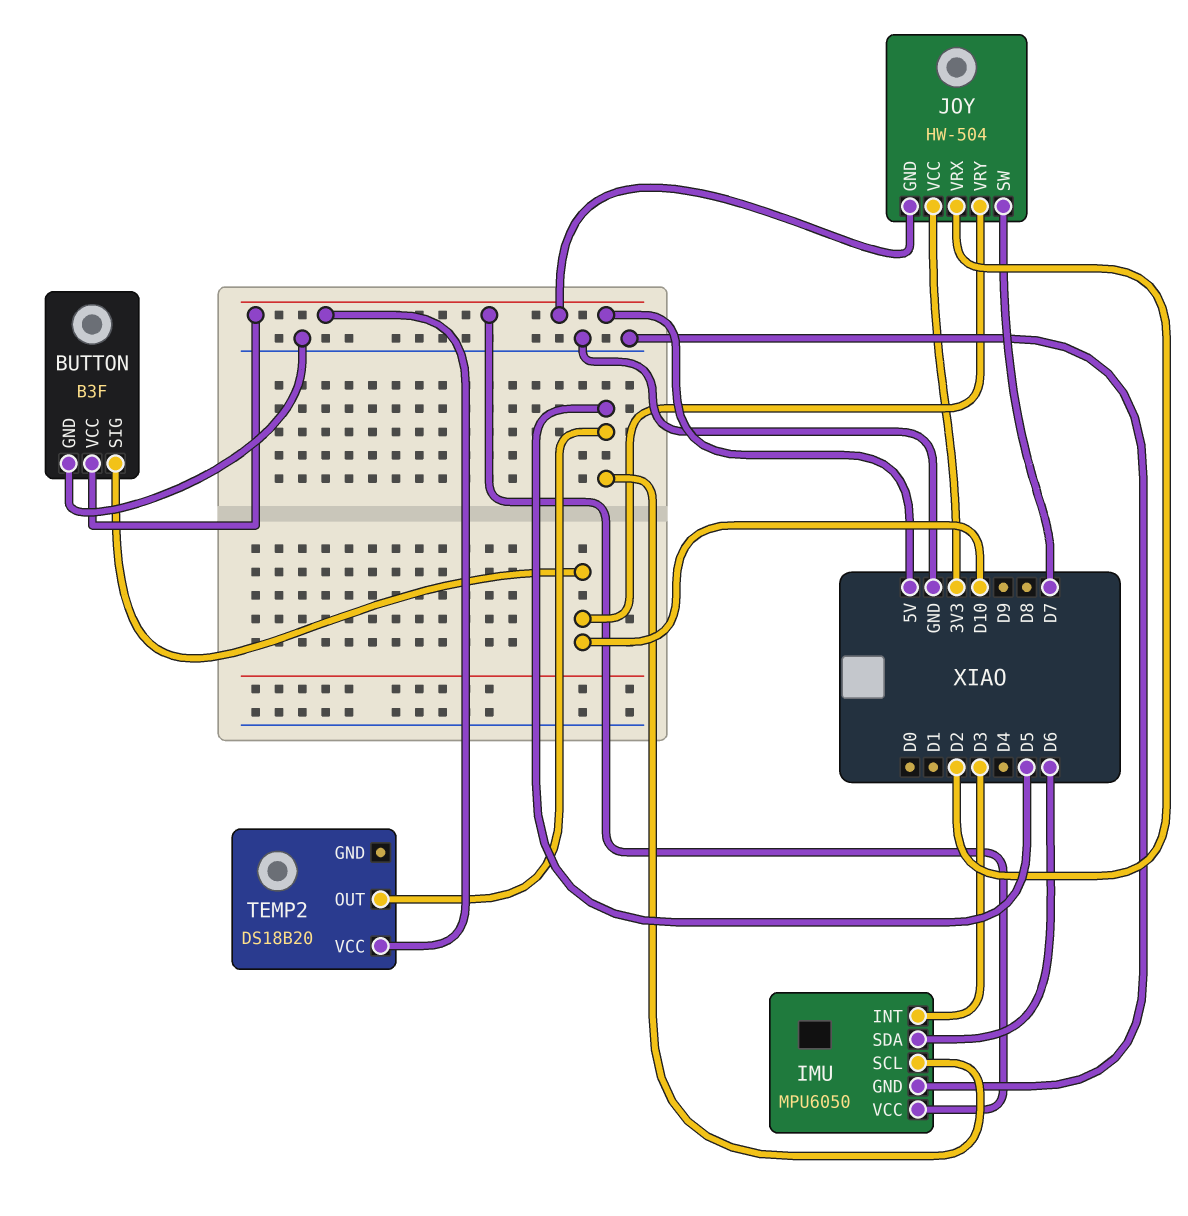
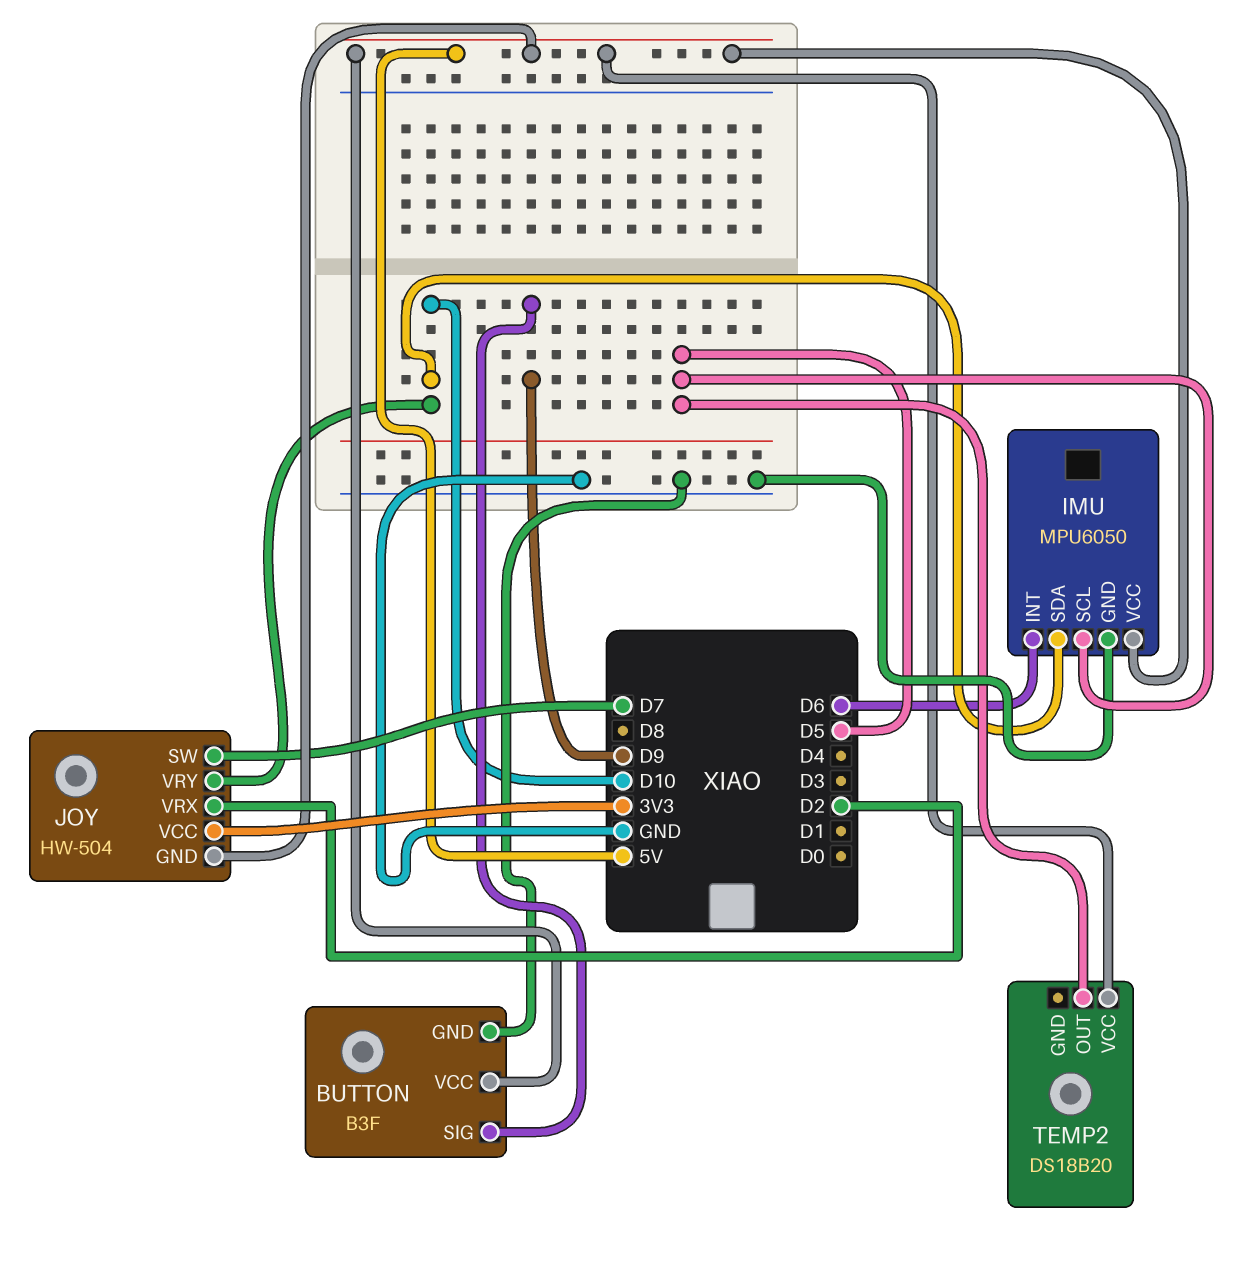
BUTTON pin SIG: D10 -> D9
IMU pin INT: D3 -> D6
IMU pin SDA: D6 -> D10

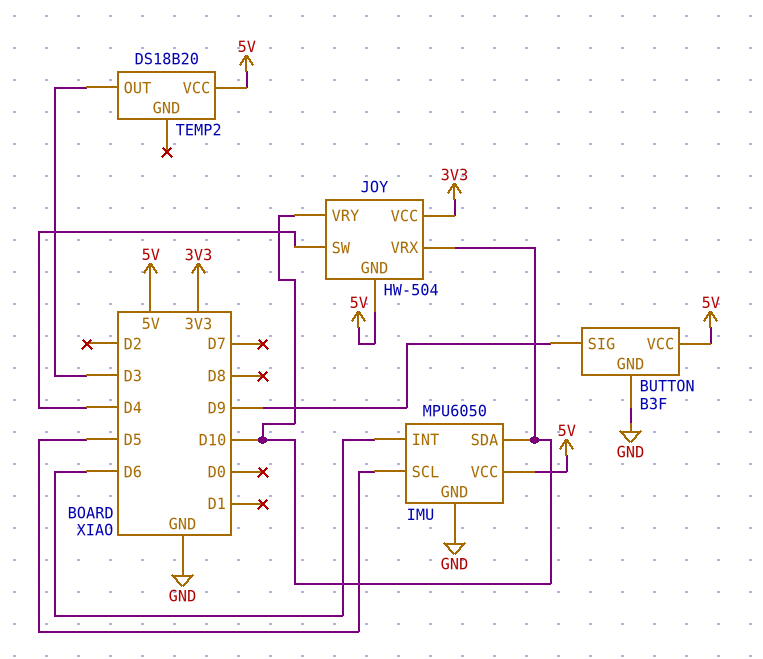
JOY pin SW: D7 -> D4
JOY pin VRX: D2 -> D10
TEMP2 pin OUT: D5 -> D3

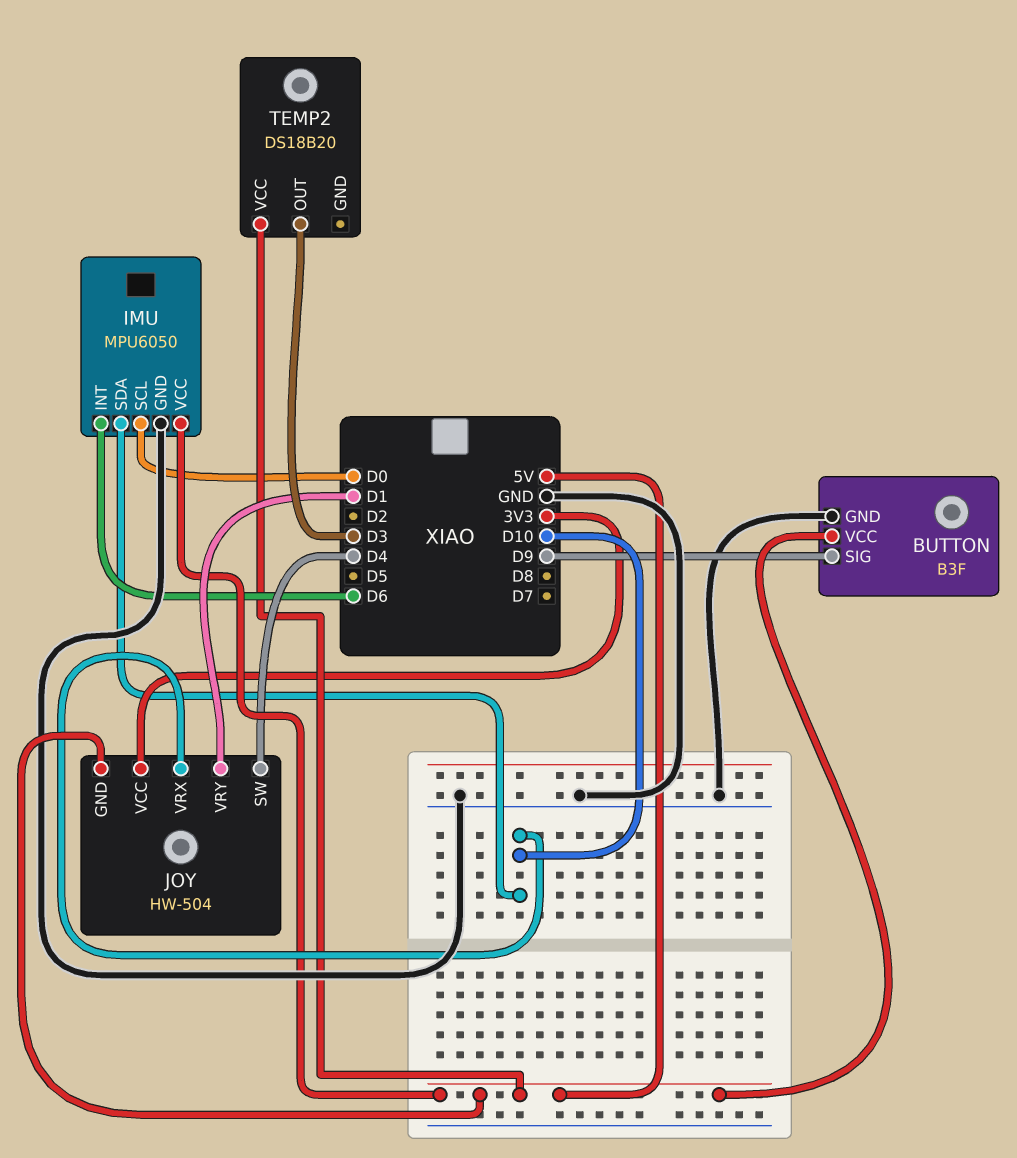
IMU pin SCL: D5 -> D0
JOY pin VRY: D10 -> D1

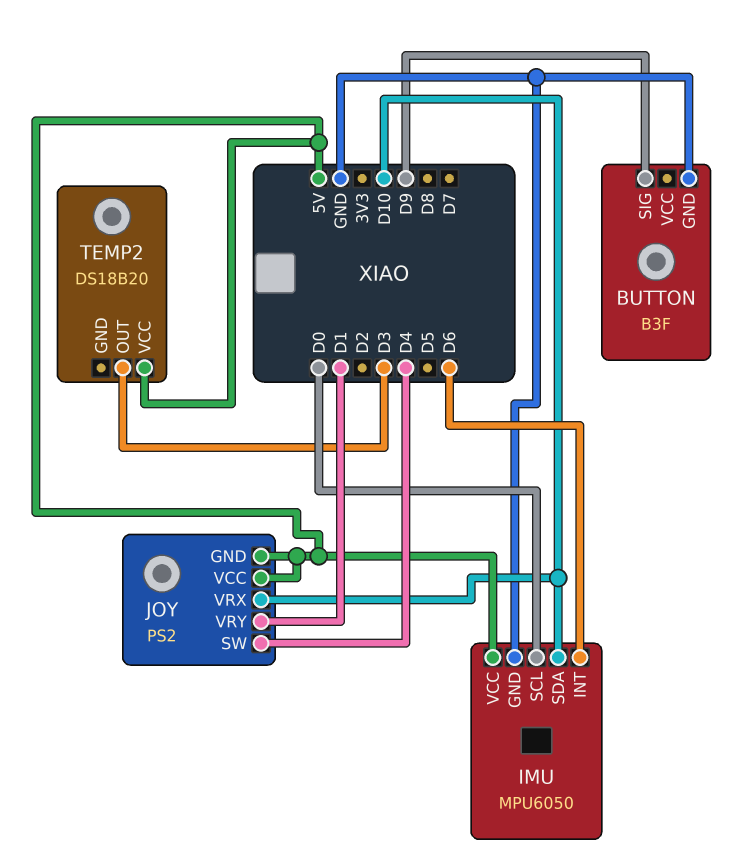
BUTTON pin VCC: 5V -> none
JOY: HW-504 -> PS2
JOY pin VCC: 3V3 -> 5V

